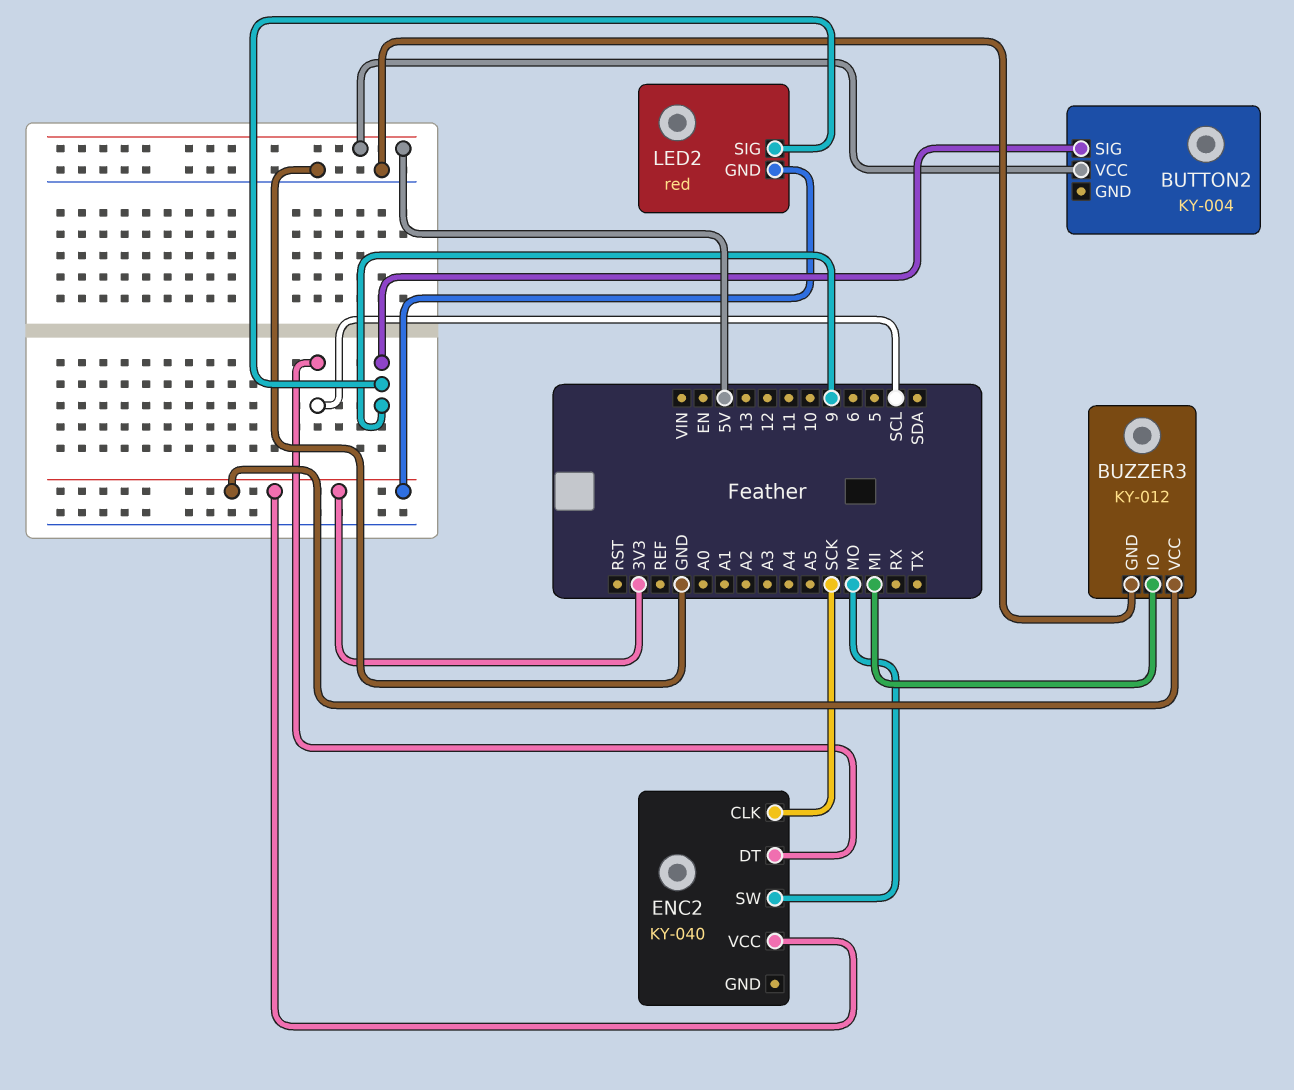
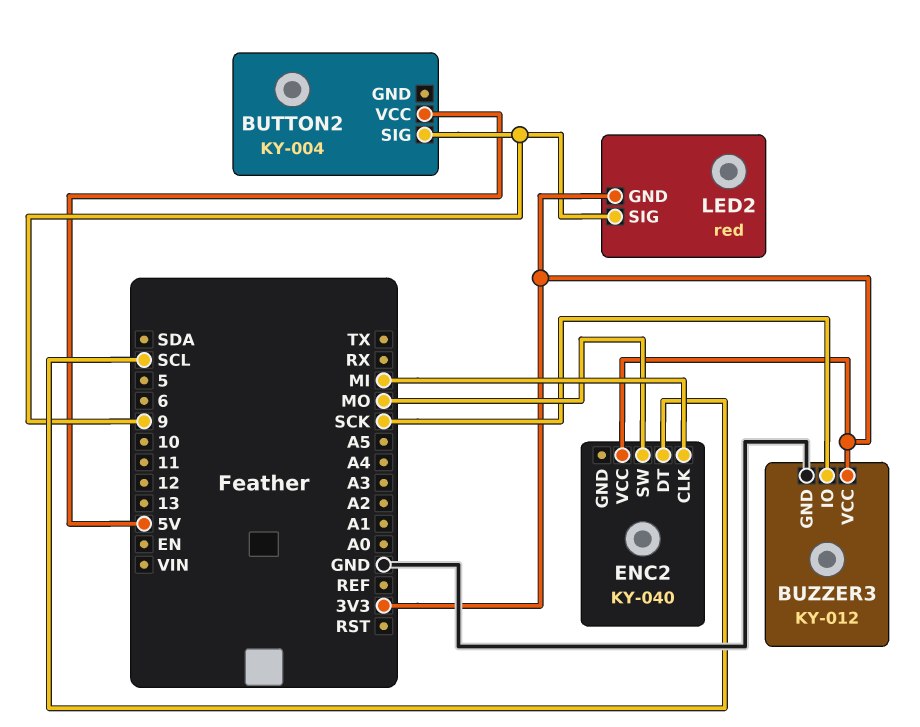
BUZZER3 pin IO: MI -> SCK
ENC2 pin CLK: SCK -> MI

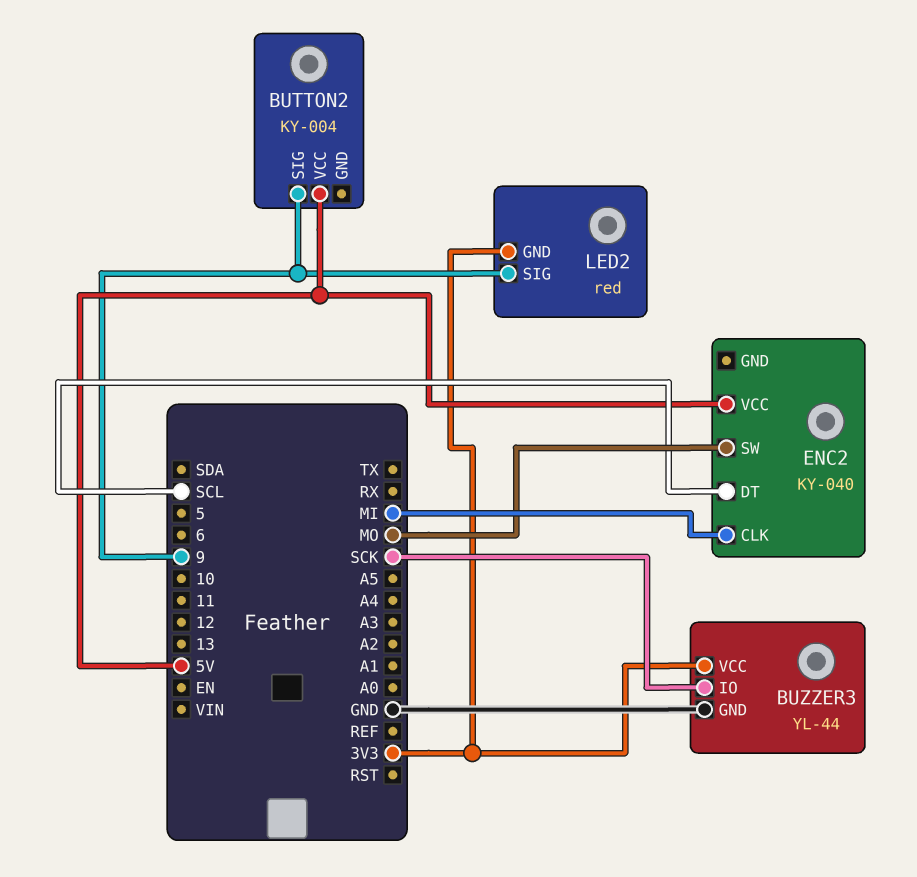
BUZZER3: KY-012 -> YL-44
ENC2 pin VCC: 3V3 -> 5V

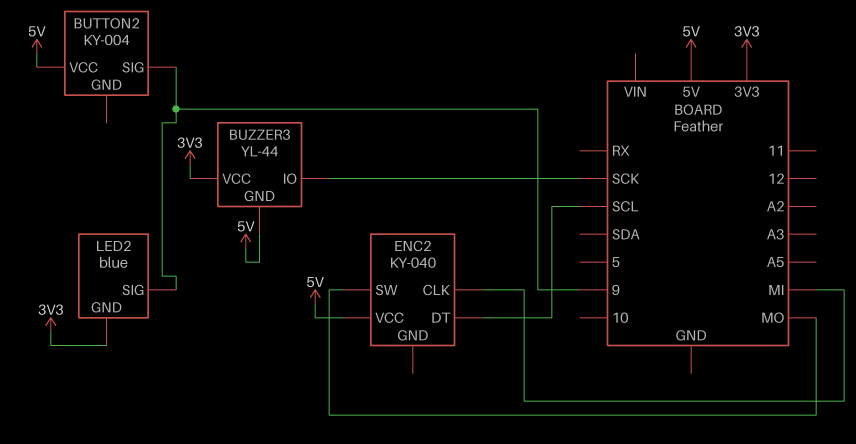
BUZZER3 pin GND: GND -> 5V
LED2: red -> blue

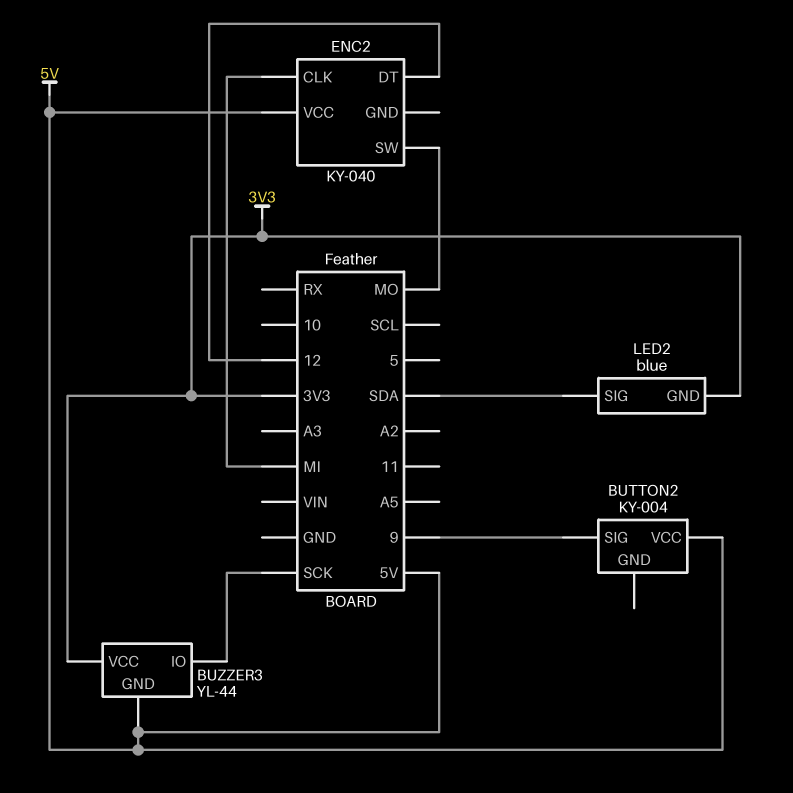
ENC2 pin DT: SCL -> 12
LED2 pin SIG: 9 -> SDA

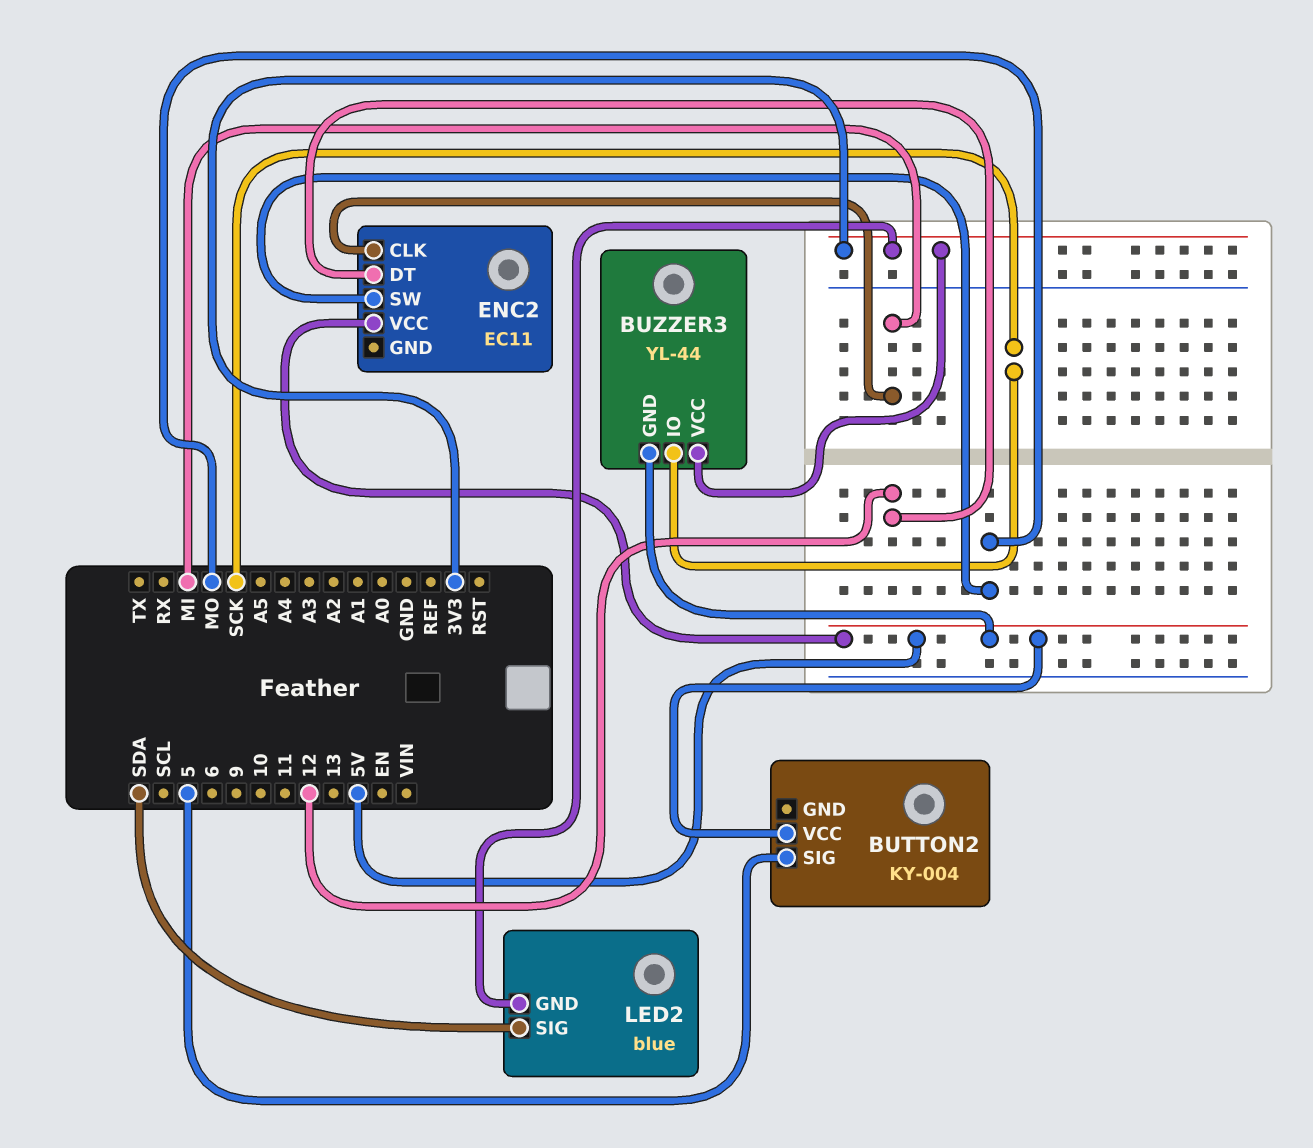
BUTTON2 pin SIG: 9 -> 5
ENC2: KY-040 -> EC11

